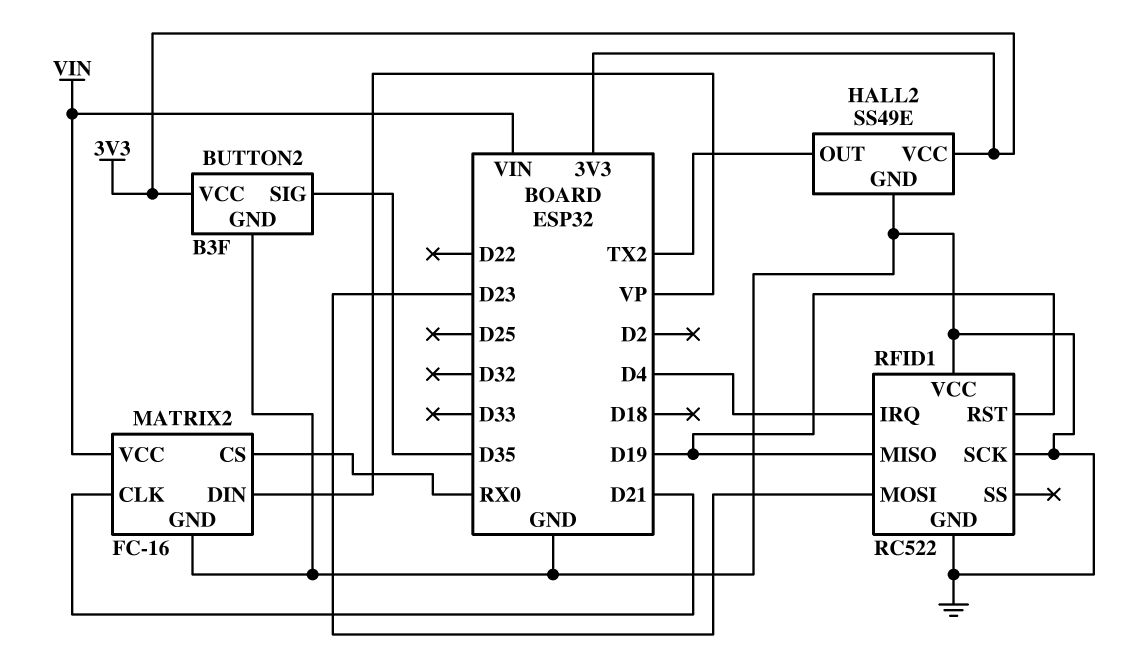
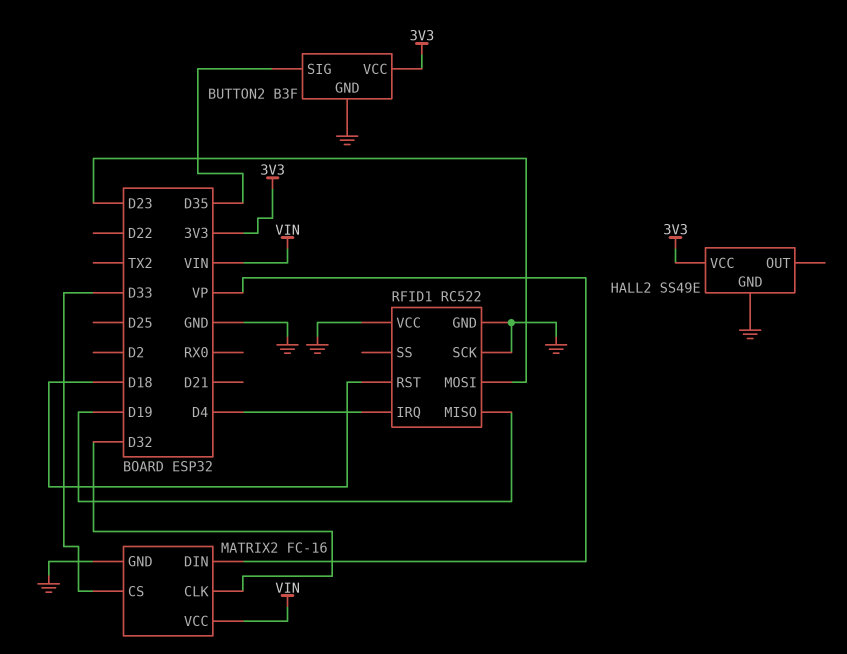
HALL2 pin OUT: TX2 -> none
MATRIX2 pin CLK: D21 -> D32
MATRIX2 pin CS: RX0 -> D33
RFID1 pin RST: D19 -> D18

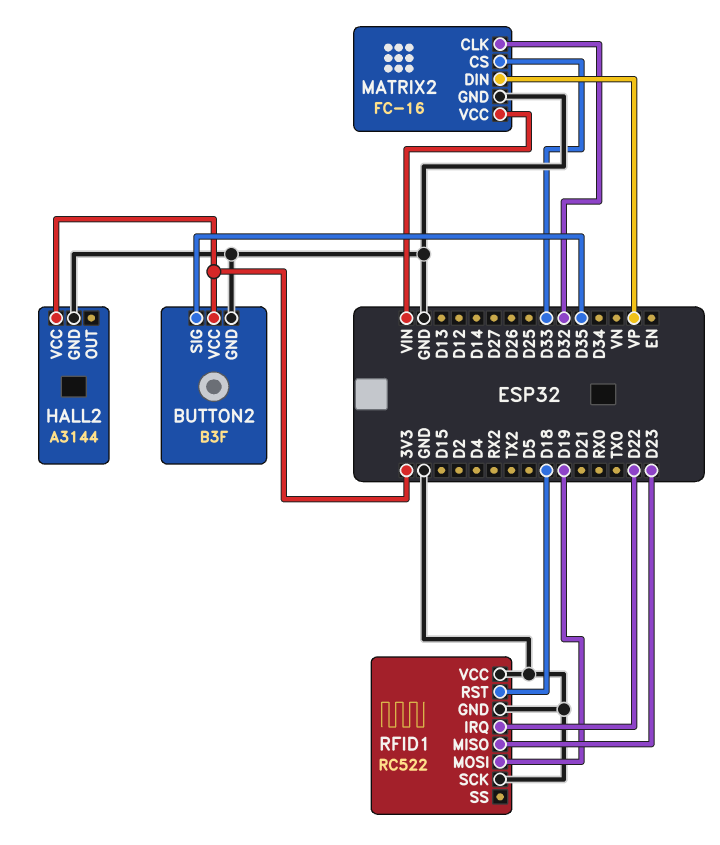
HALL2: SS49E -> A3144
RFID1 pin IRQ: D4 -> D22
RFID1 pin MISO: D19 -> D23
RFID1 pin MOSI: D23 -> D19

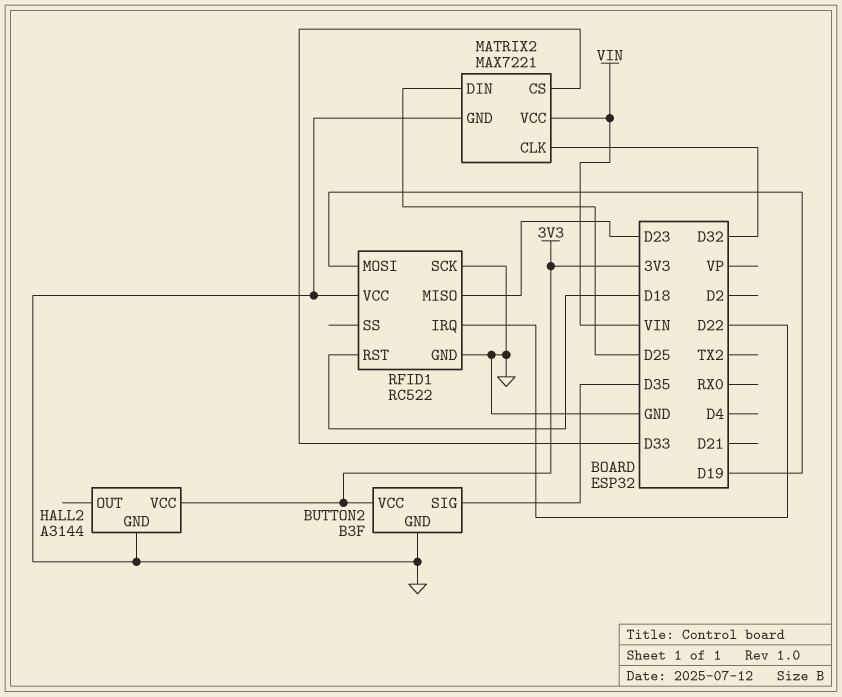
MATRIX2: FC-16 -> MAX7221
MATRIX2 pin DIN: VP -> D25

